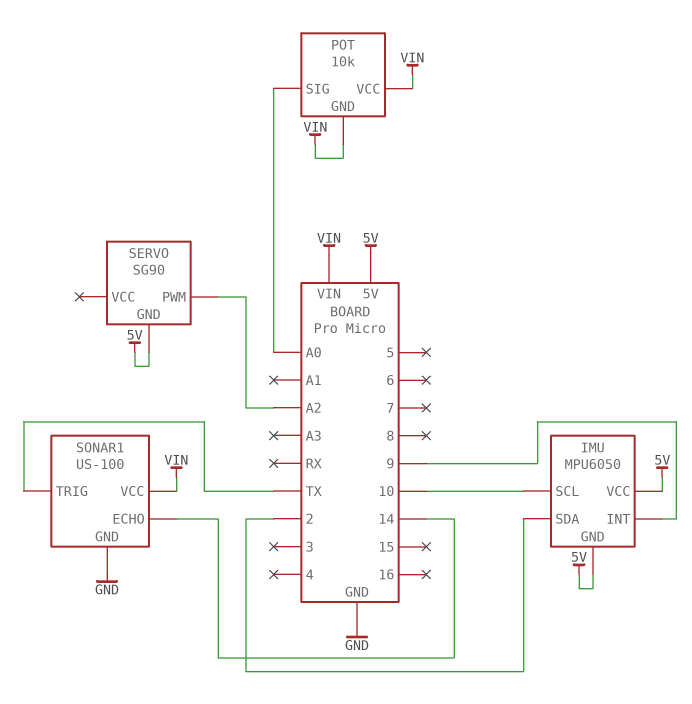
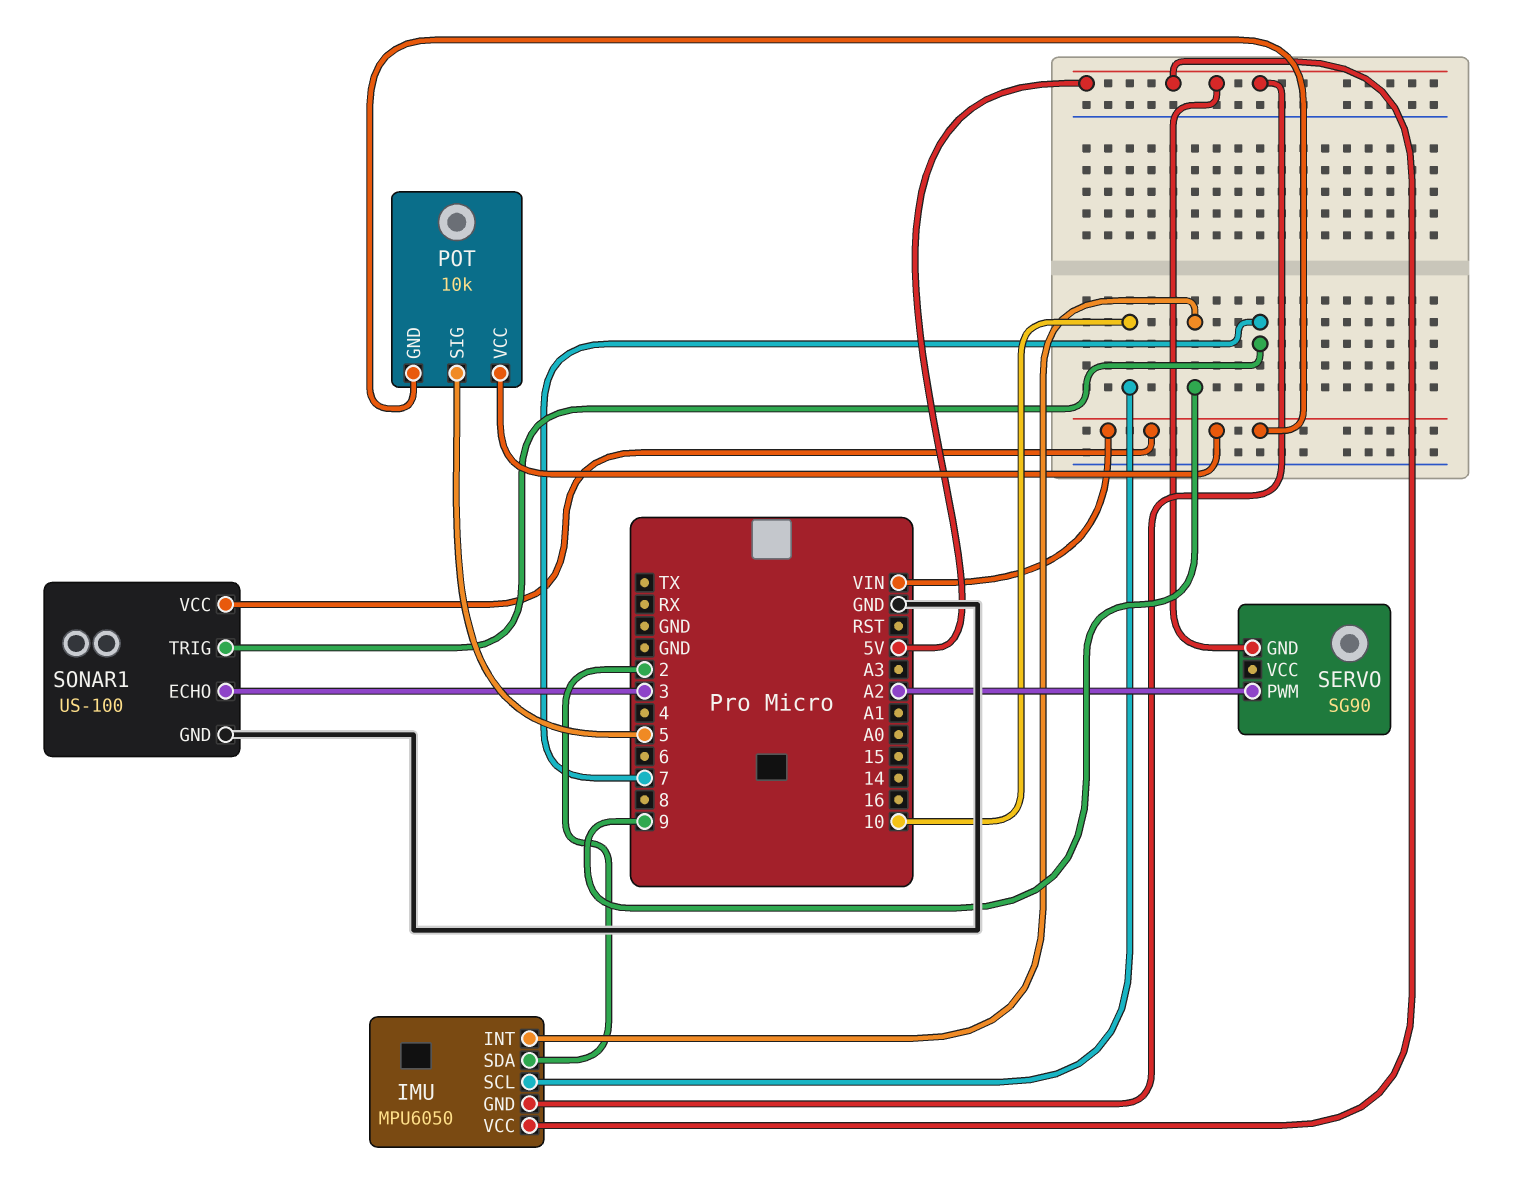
POT pin SIG: A0 -> 5
SONAR1 pin ECHO: 14 -> 3
SONAR1 pin TRIG: TX -> 7

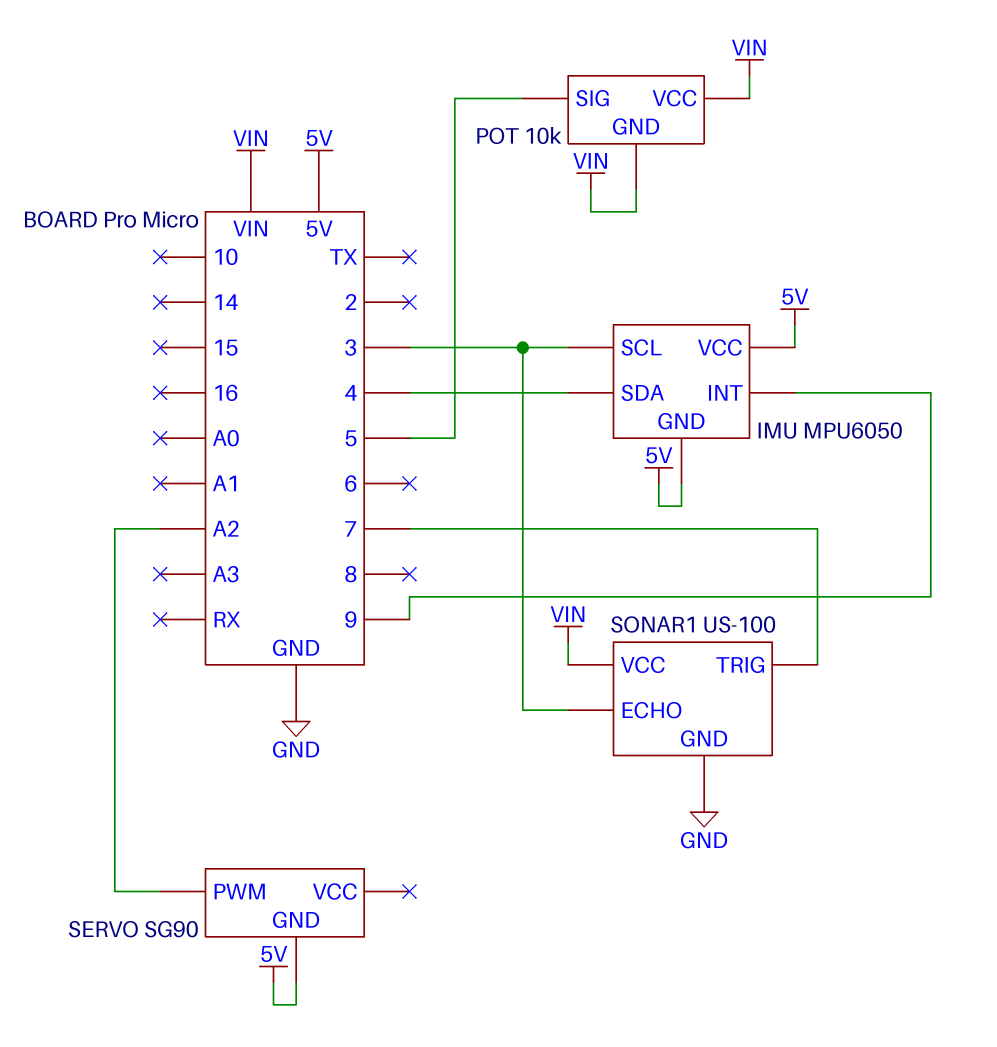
IMU pin SCL: 10 -> 3
IMU pin SDA: 2 -> 4

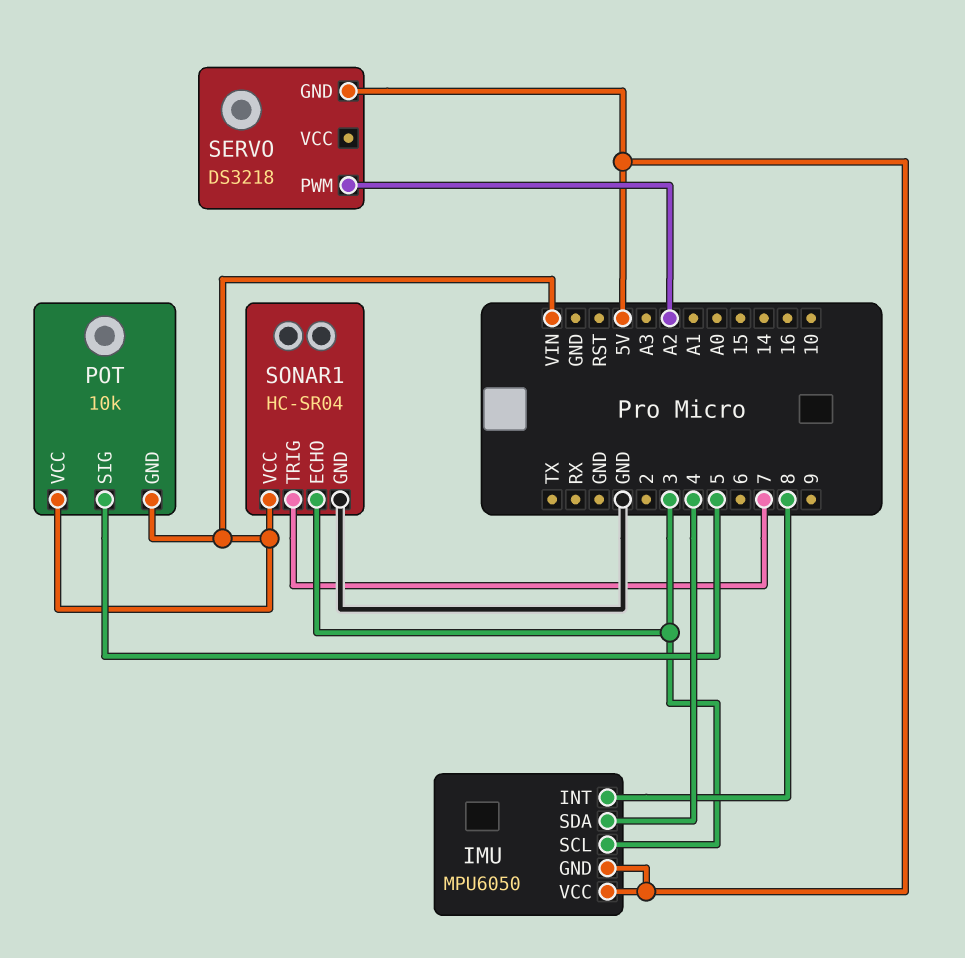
IMU pin INT: 9 -> 8
SERVO: SG90 -> DS3218
SONAR1: US-100 -> HC-SR04

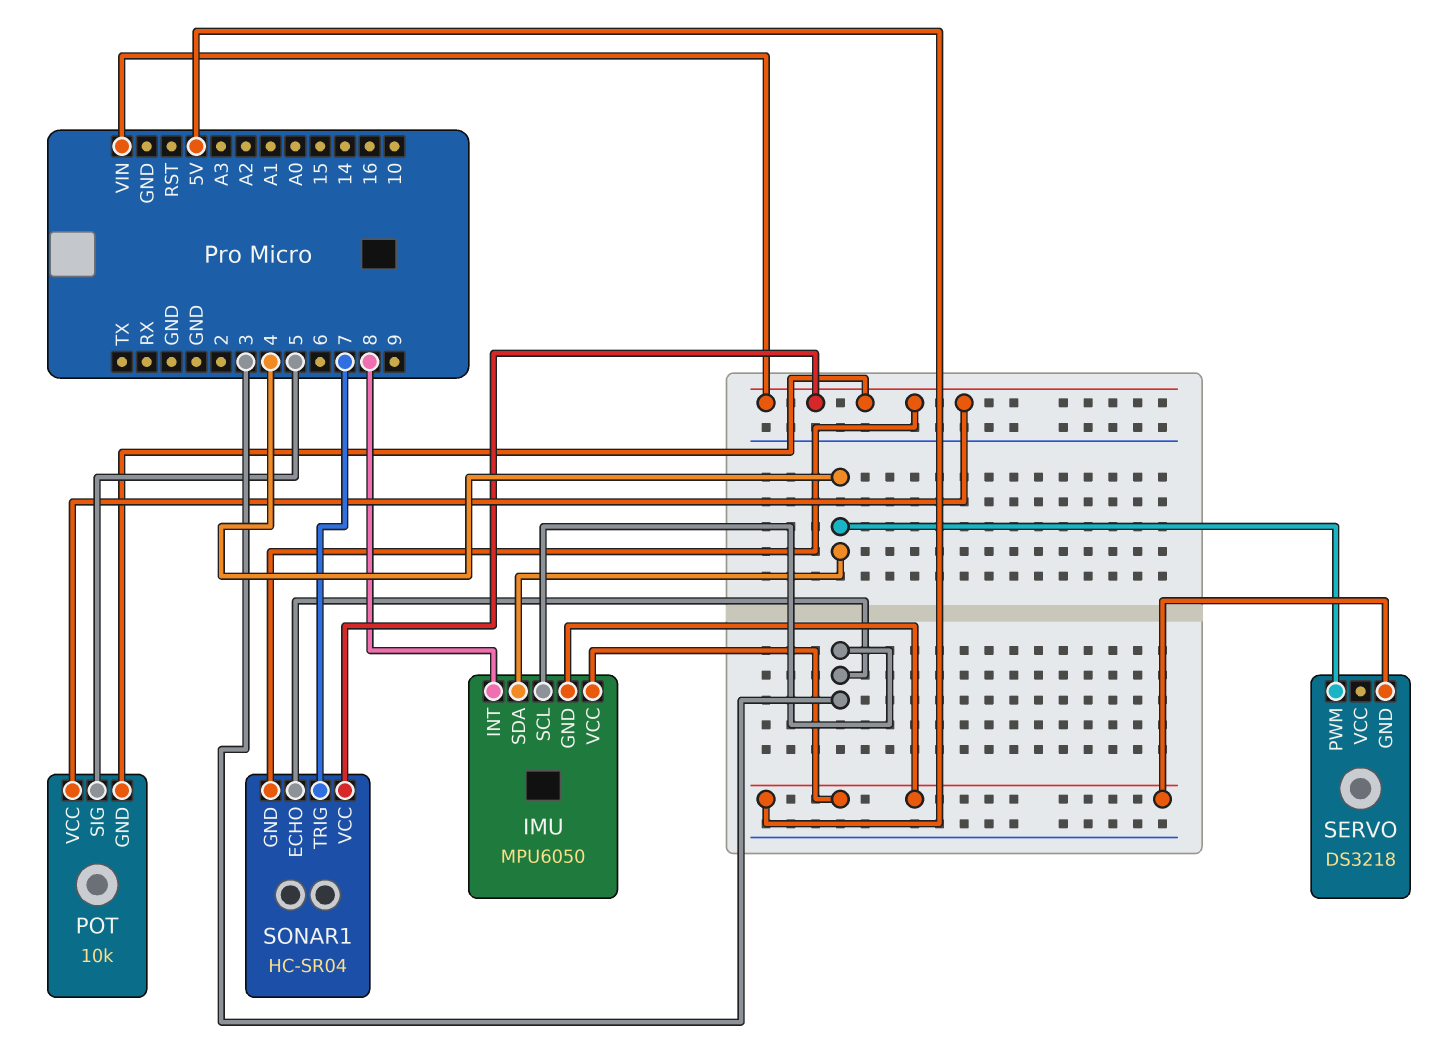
SERVO pin PWM: A2 -> 4
SONAR1 pin GND: GND -> VIN

